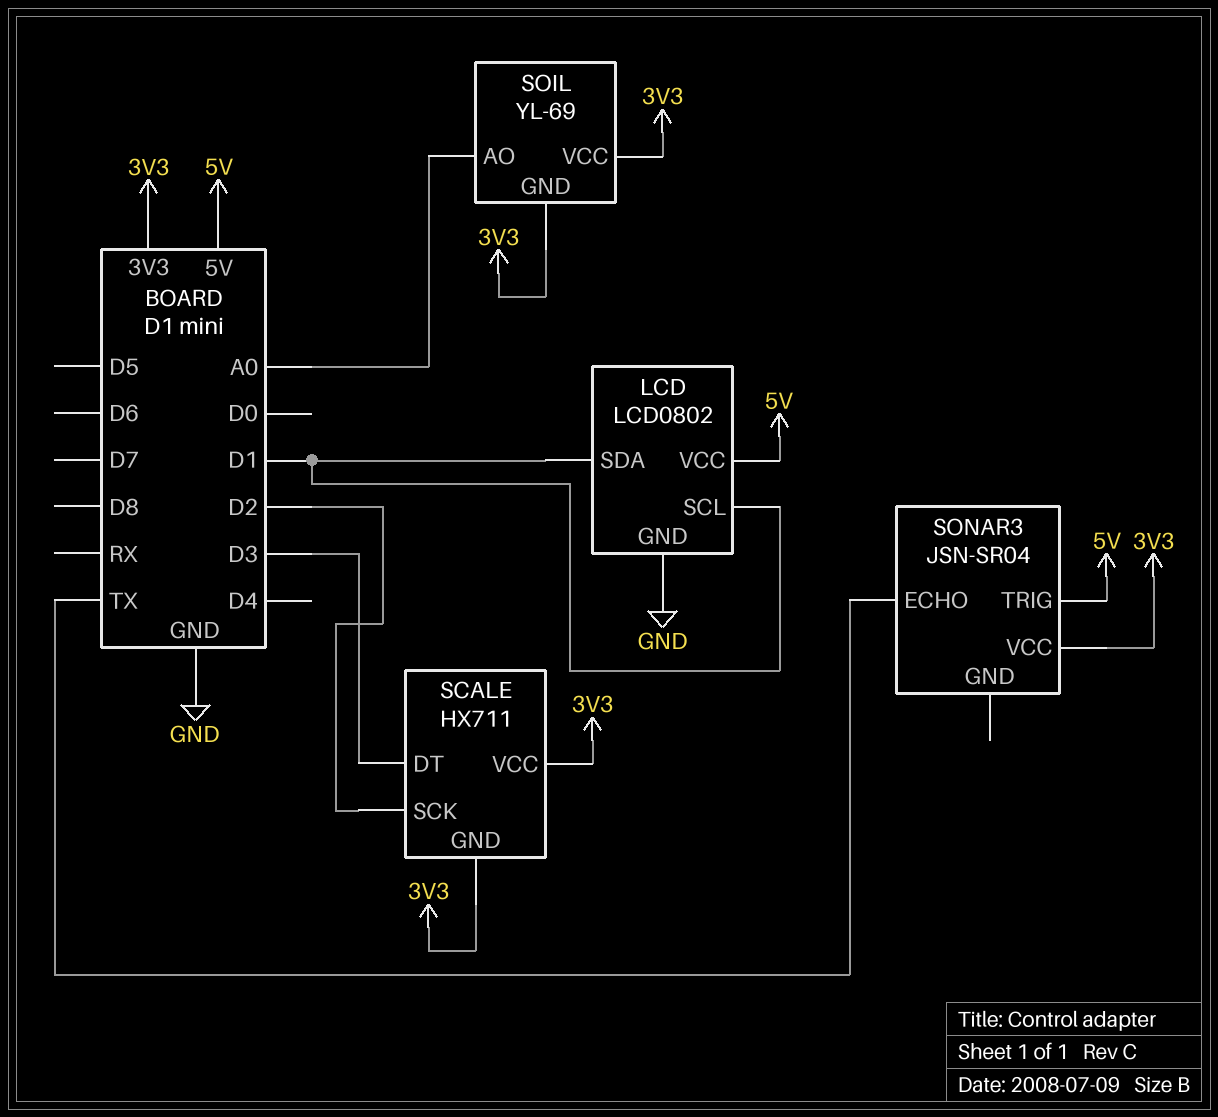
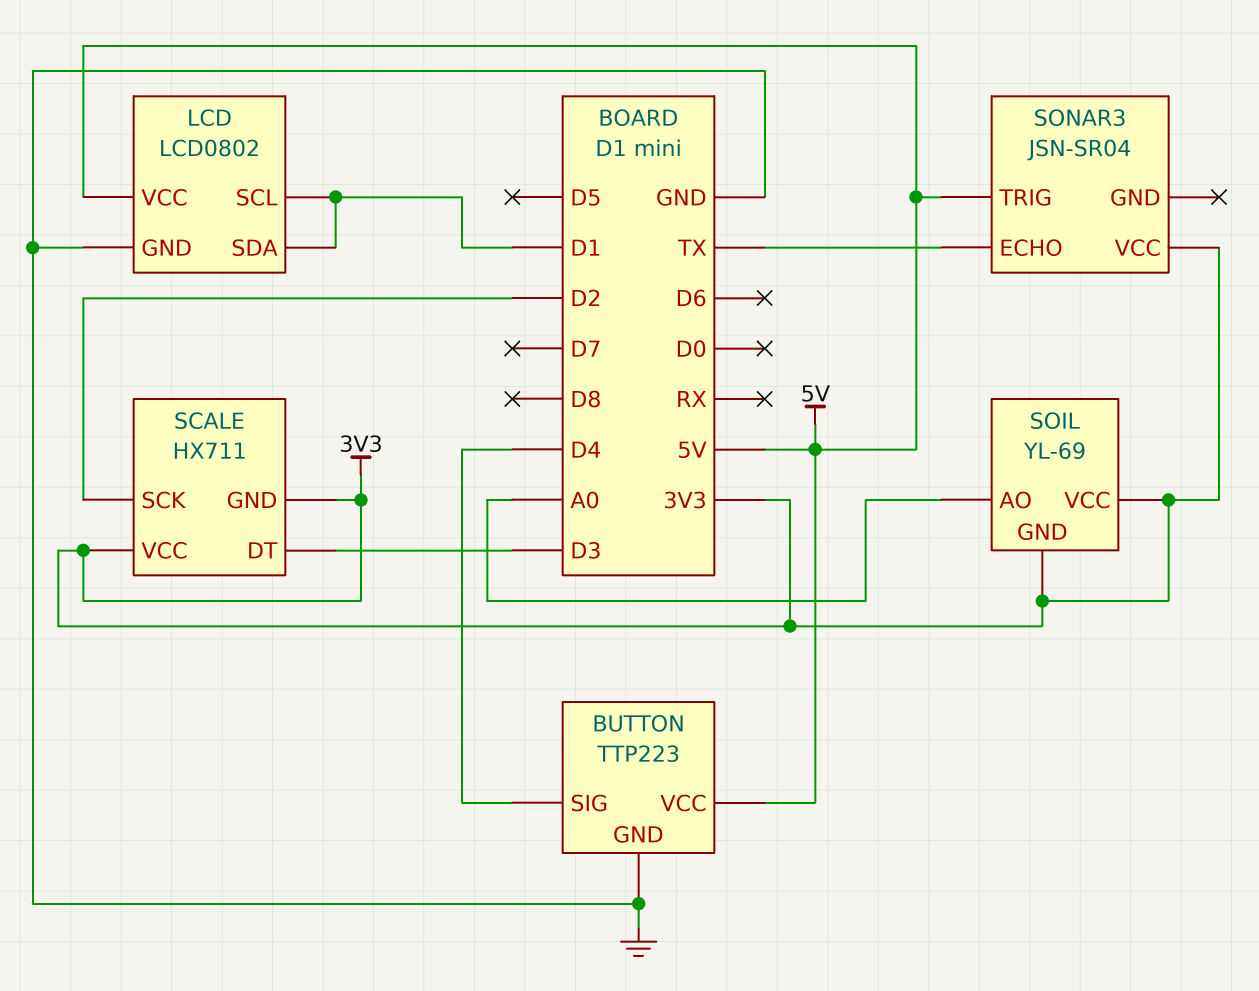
BUTTON: none -> TTP223
BUTTON pin GND: none -> GND
BUTTON pin SIG: none -> D4
BUTTON pin VCC: none -> 5V

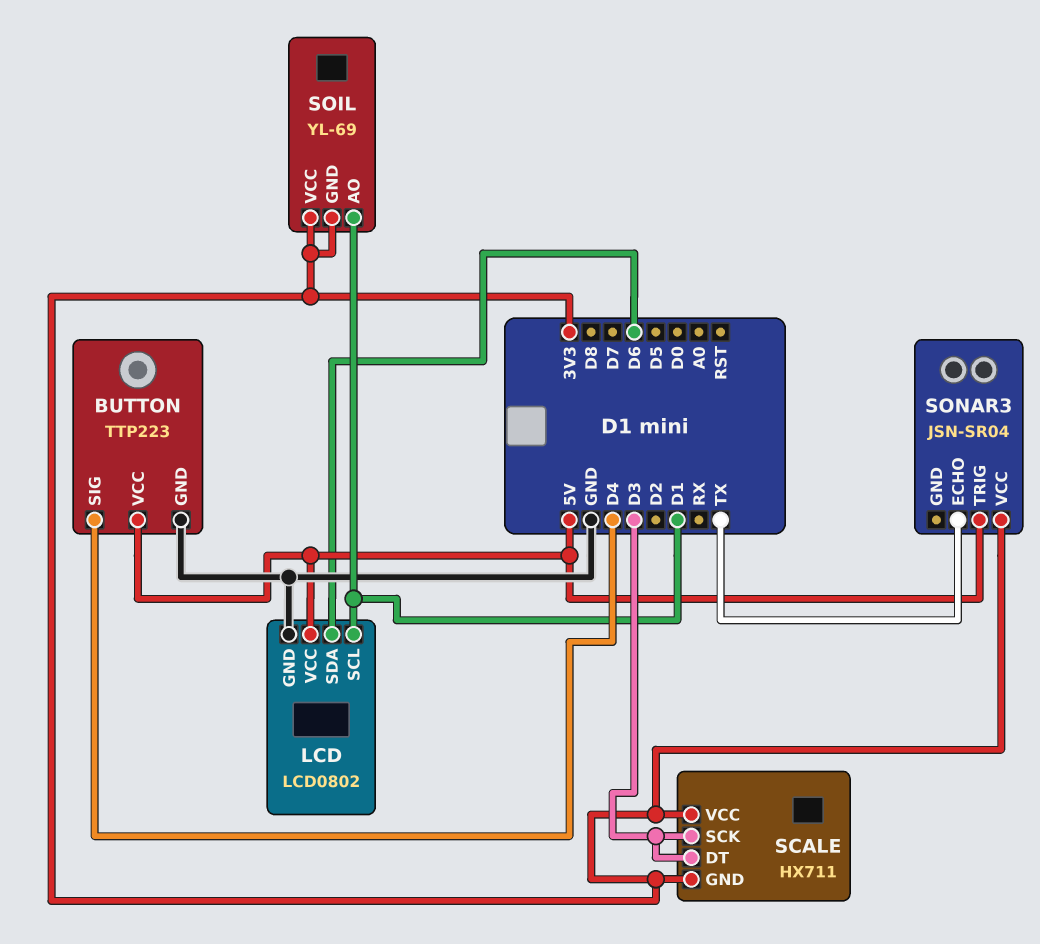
LCD pin SDA: D1 -> D6
SCALE pin SCK: D2 -> D3
SOIL pin AO: A0 -> D1

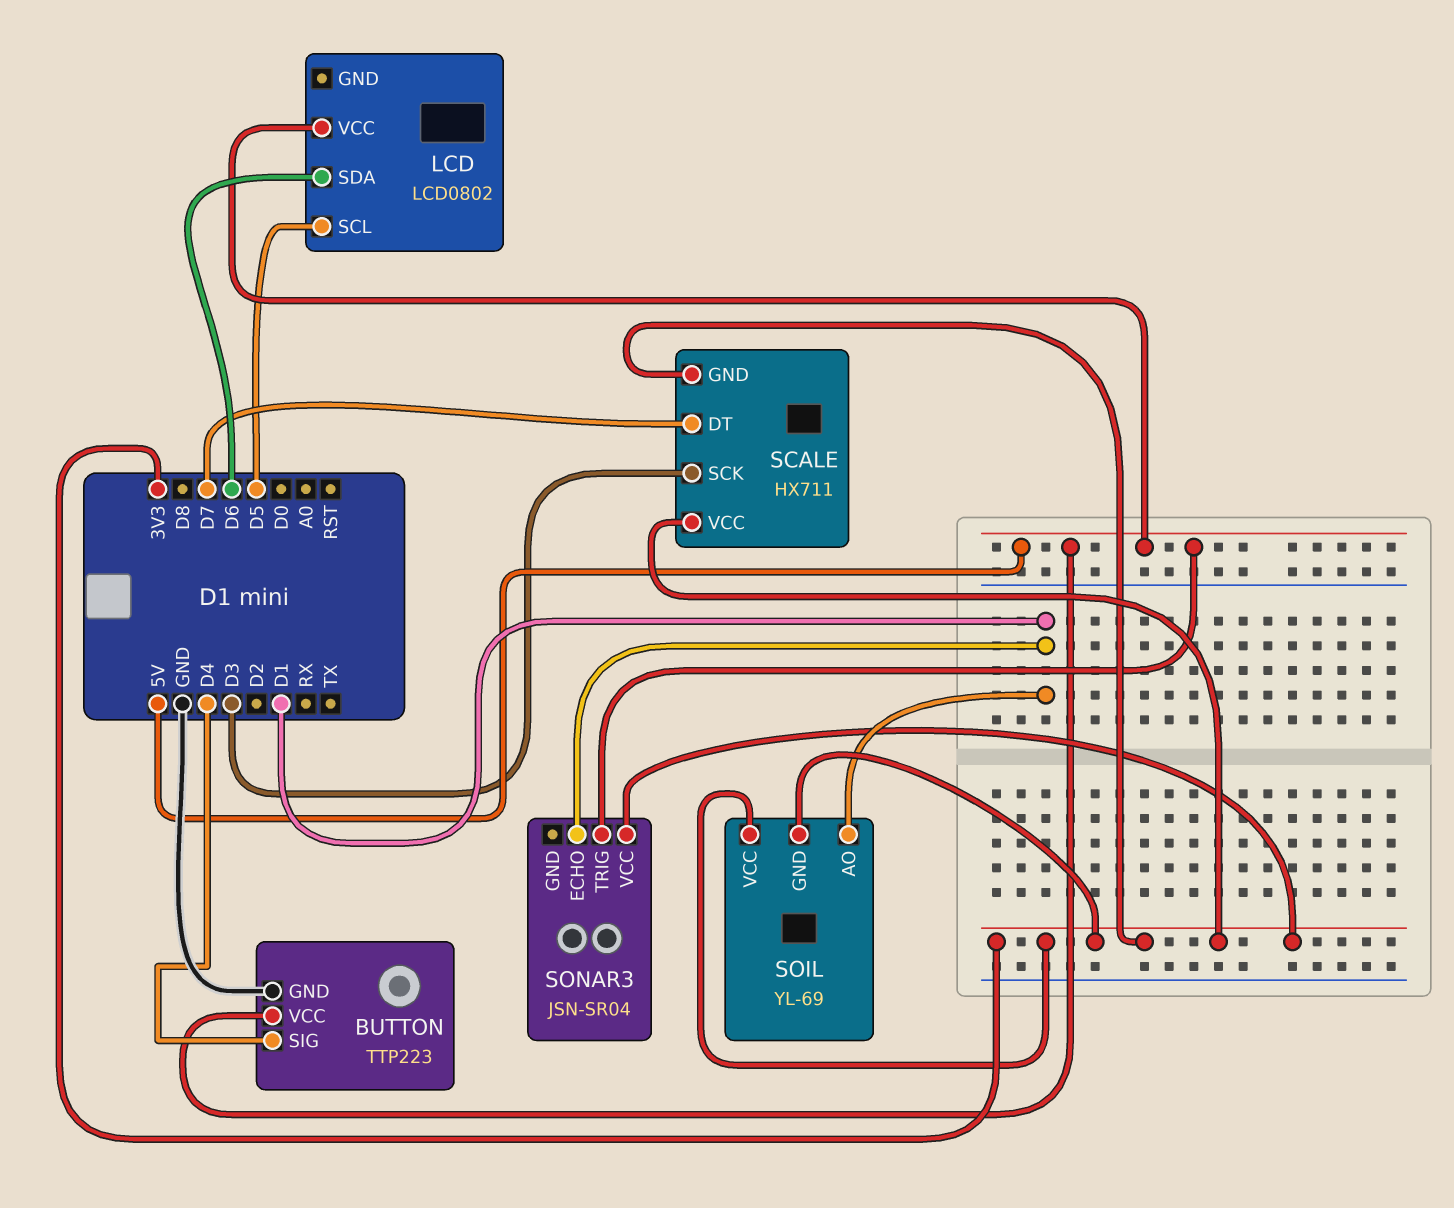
LCD pin GND: GND -> none
LCD pin SCL: D1 -> D5
SCALE pin DT: D3 -> D7
SONAR3 pin ECHO: TX -> D1

